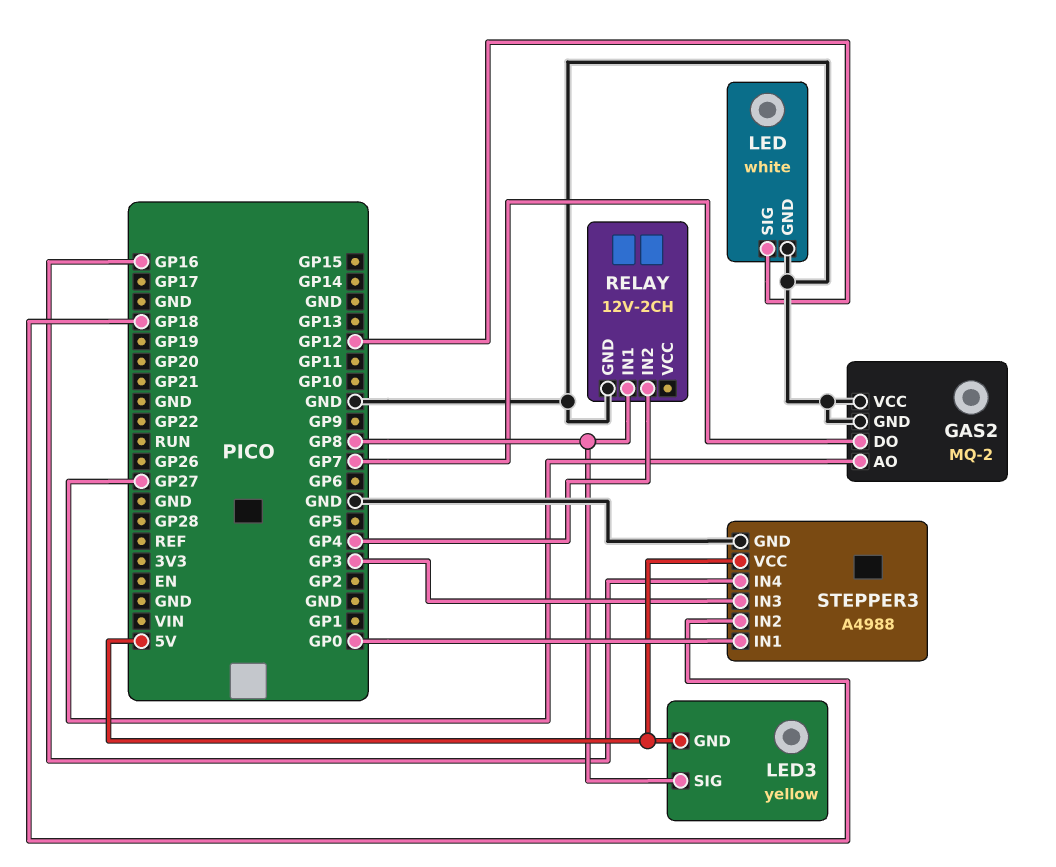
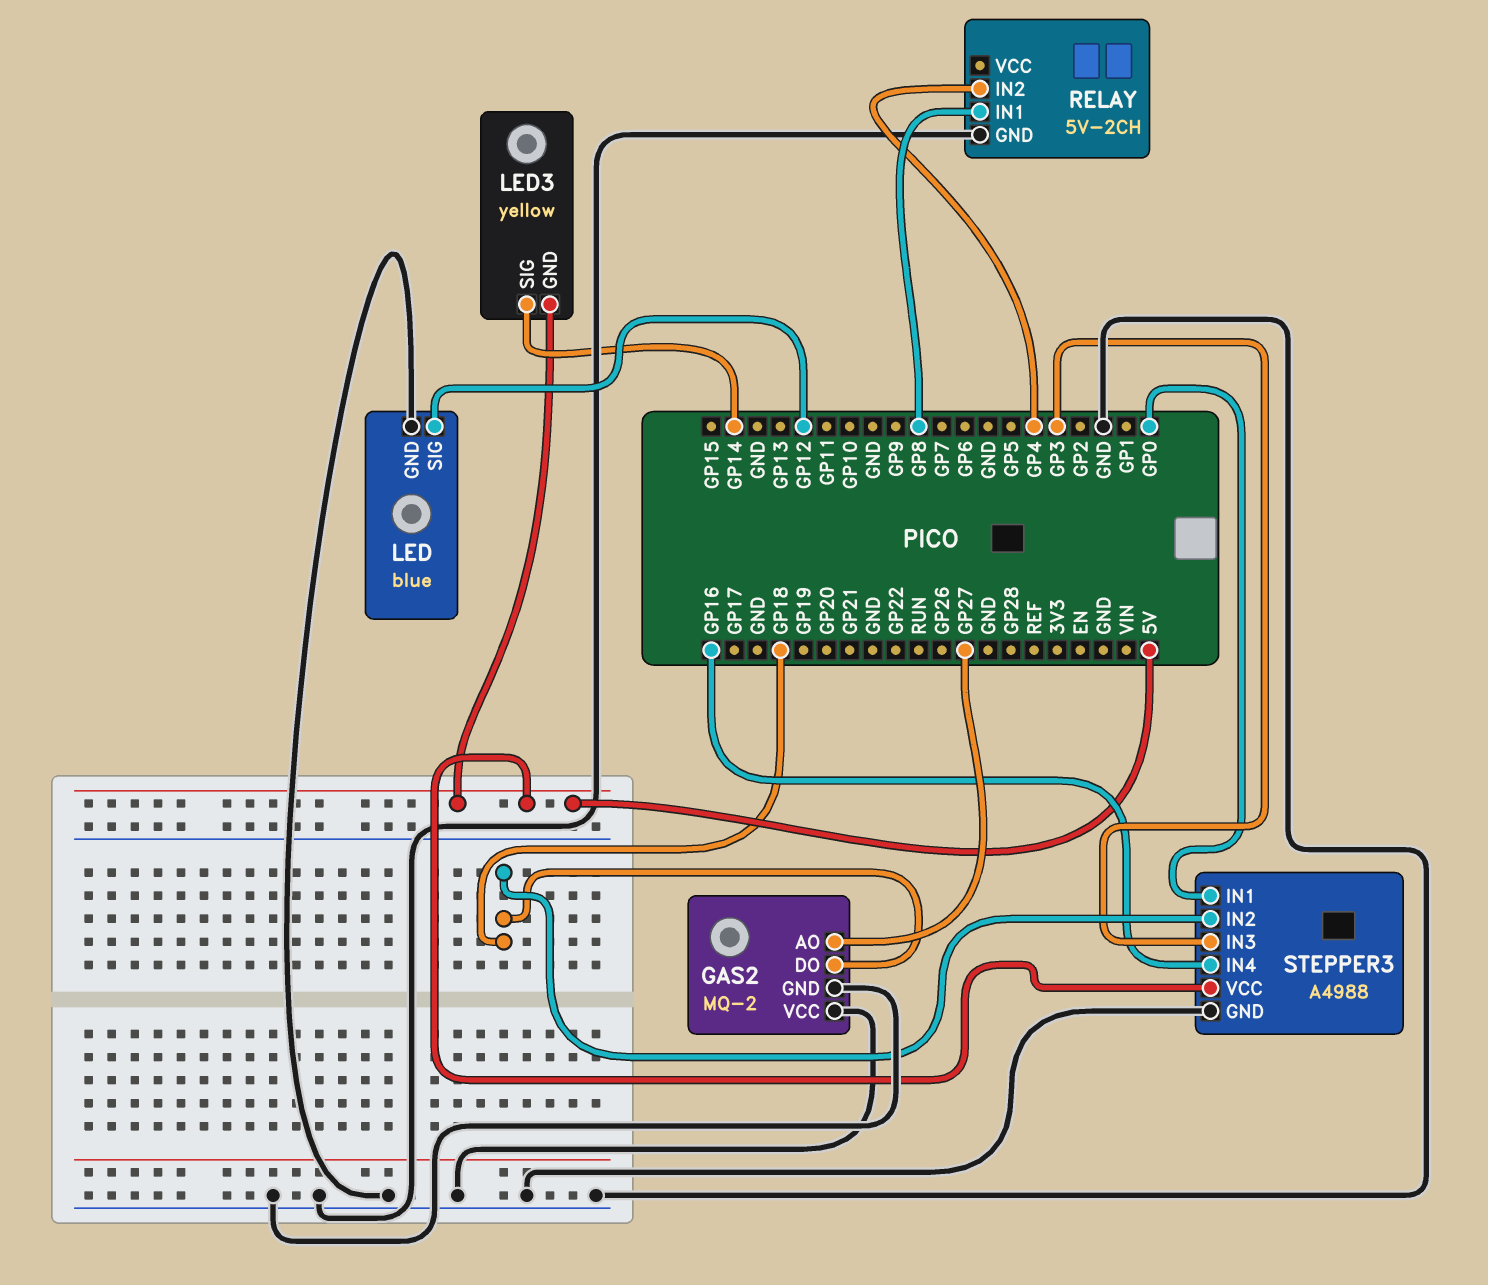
GAS2 pin DO: GP7 -> GP18
LED: white -> blue
LED3 pin SIG: GP8 -> GP14
RELAY: 12V-2CH -> 5V-2CH

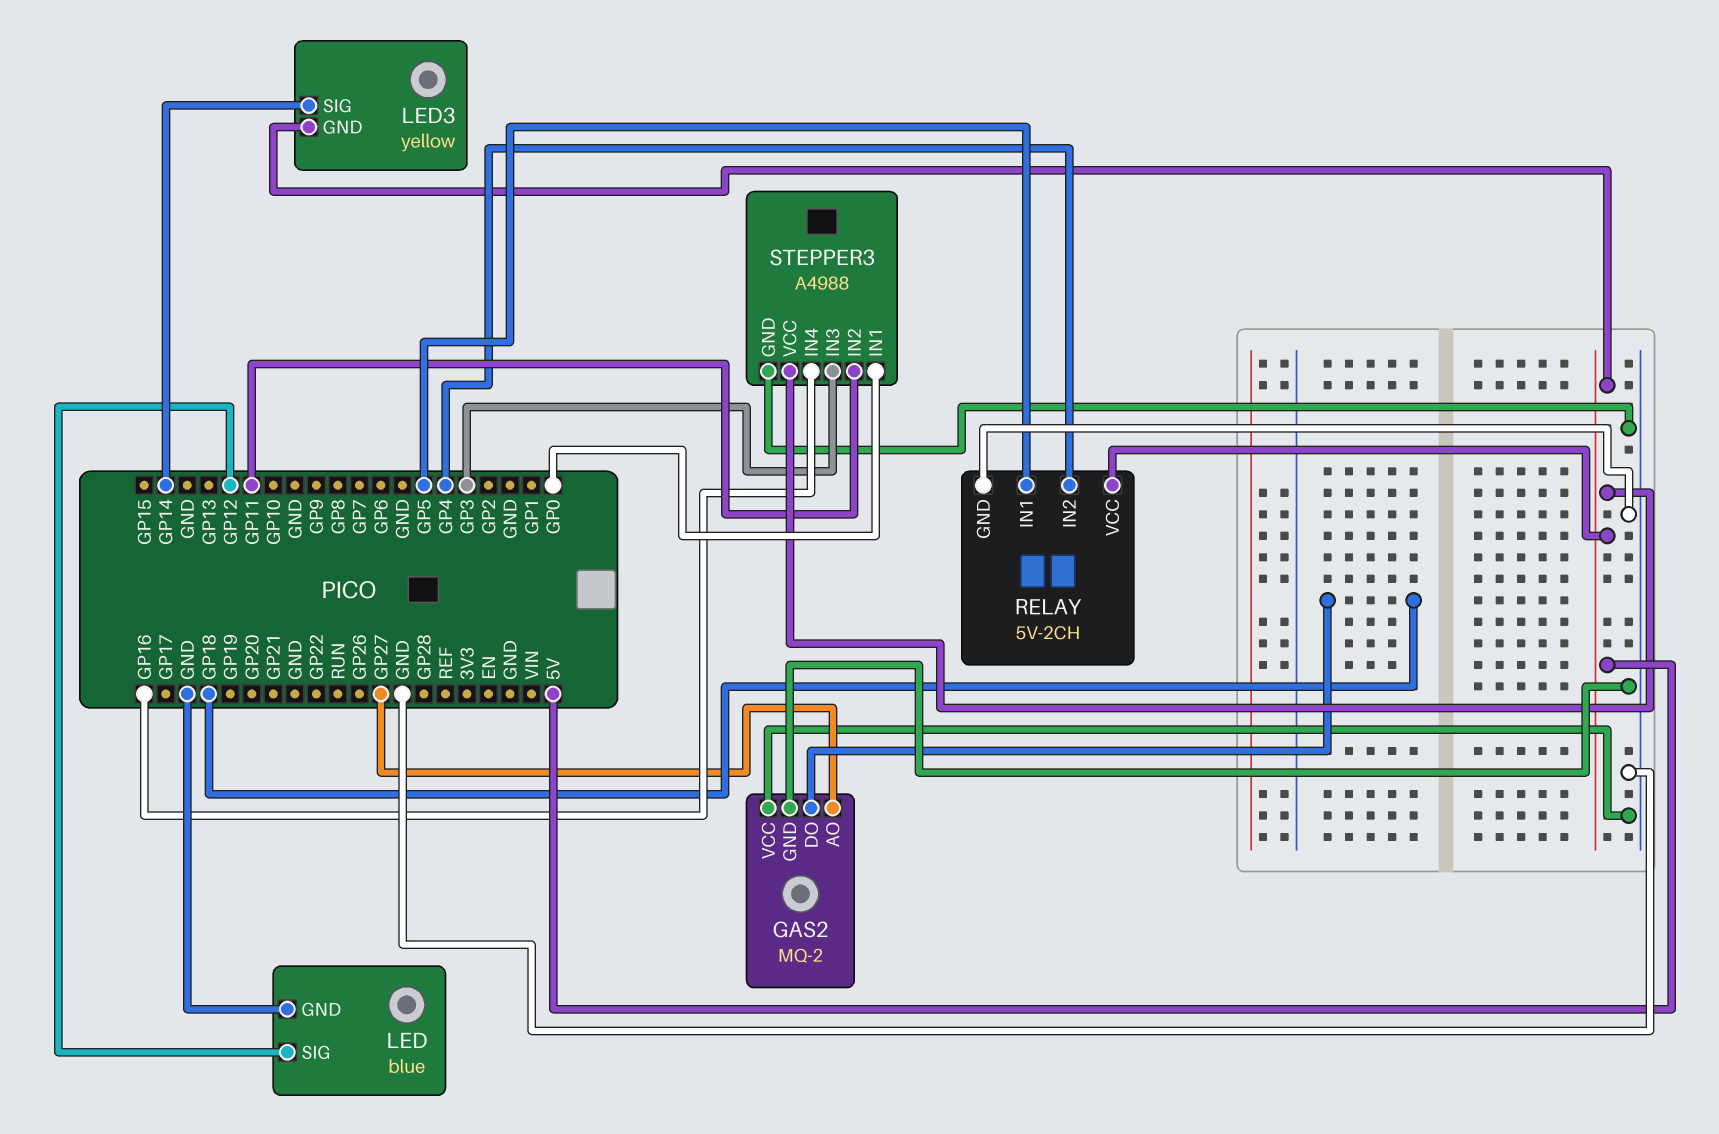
RELAY pin IN1: GP8 -> GP5
RELAY pin VCC: none -> 5V
STEPPER3 pin IN2: GP18 -> GP11

